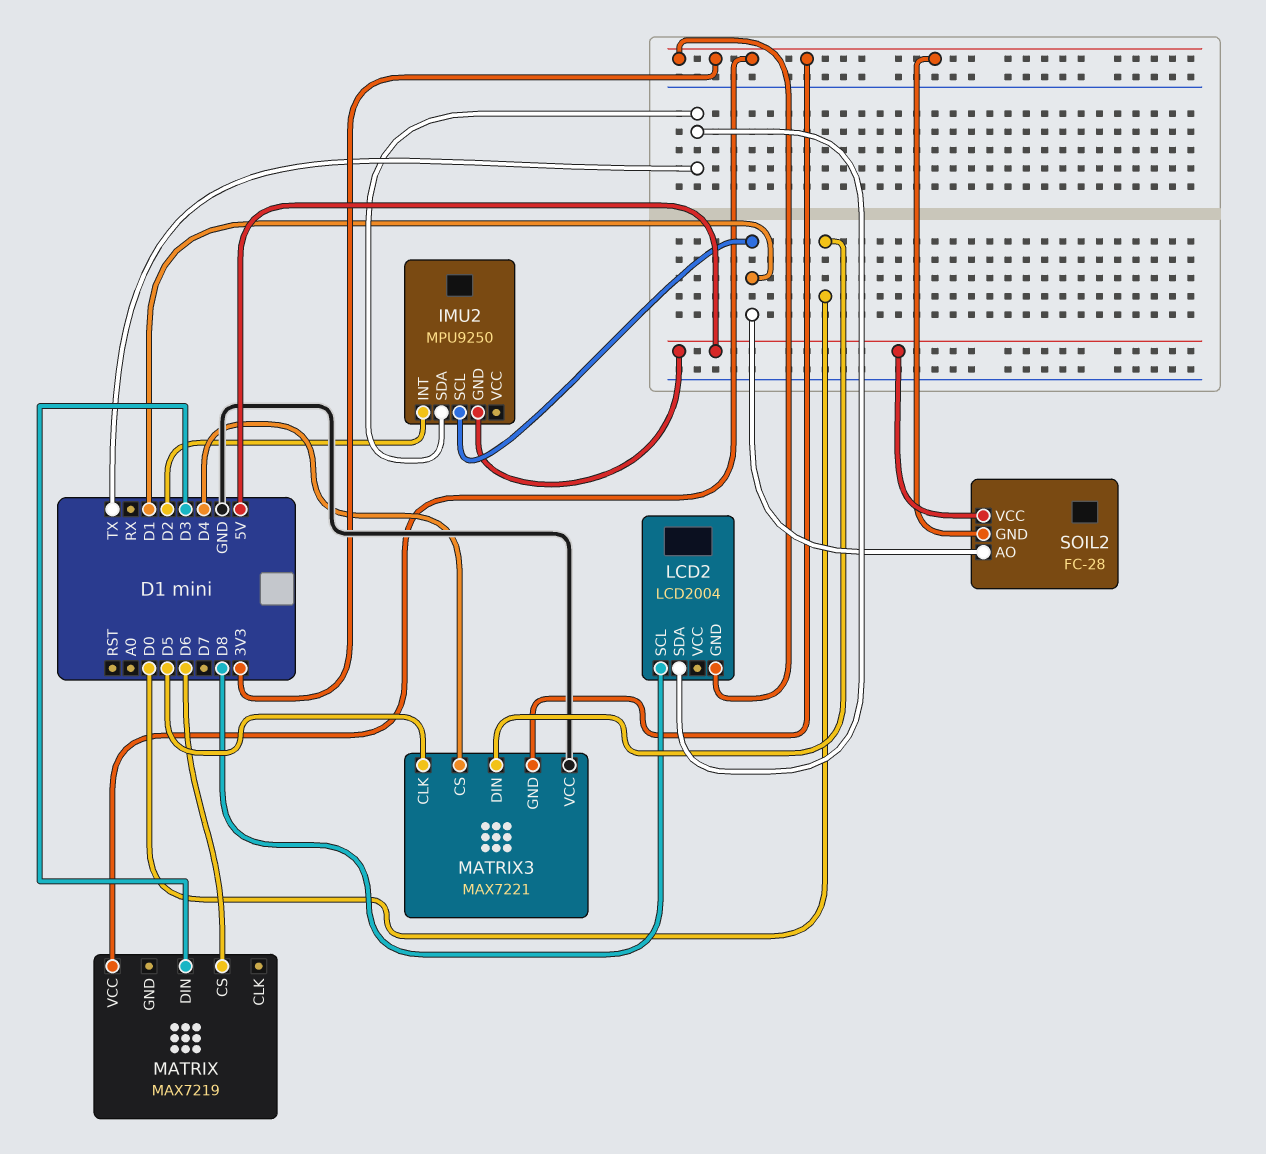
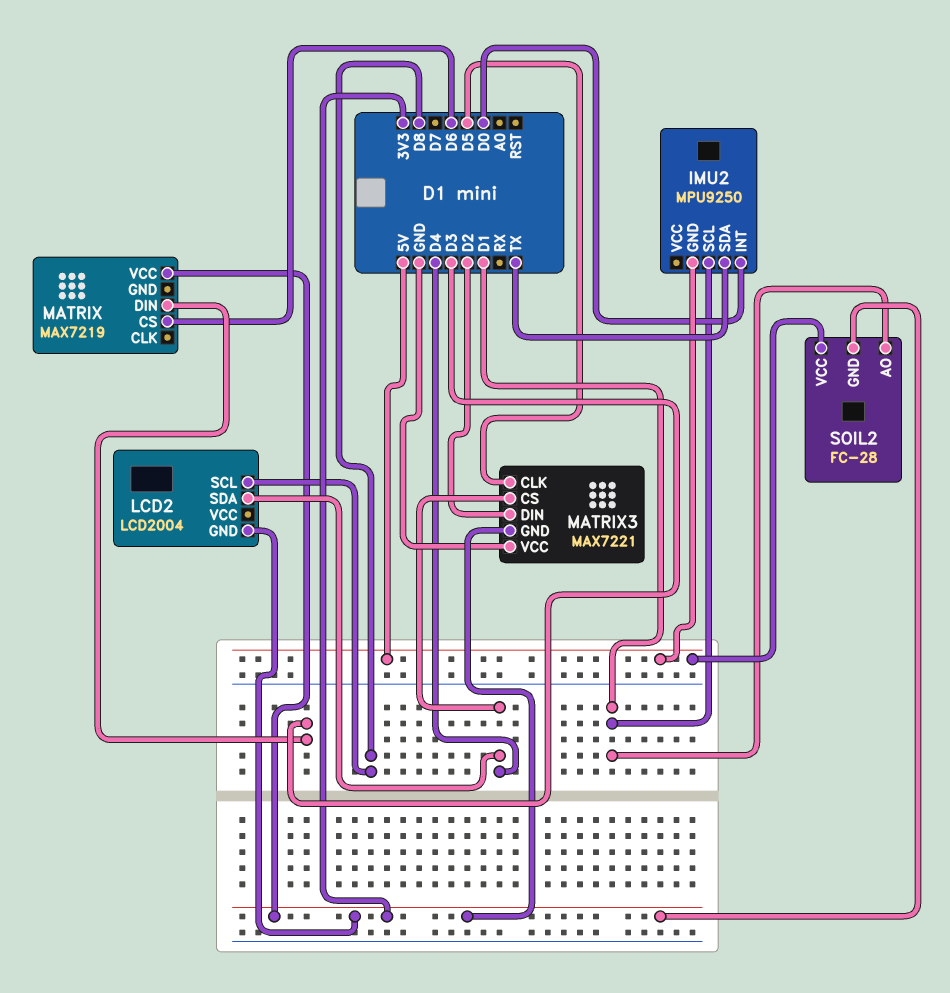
IMU2 pin INT: D2 -> D0
LCD2 pin SDA: TX -> D4
MATRIX3 pin DIN: D0 -> D2

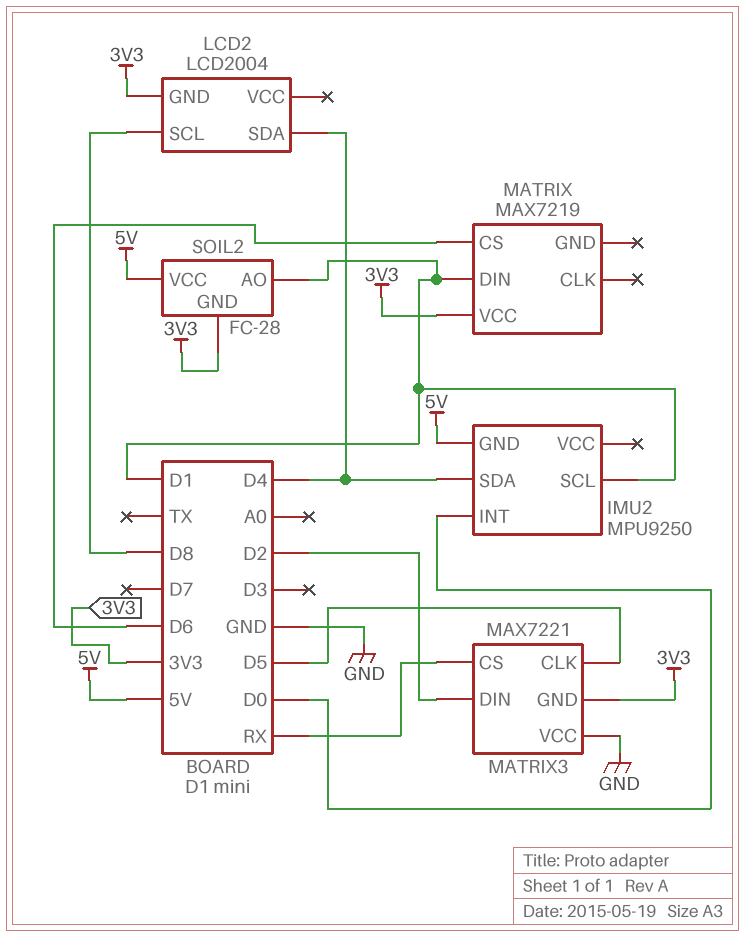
IMU2 pin SDA: TX -> D4
MATRIX pin DIN: D3 -> D1
MATRIX3 pin CS: D4 -> RX

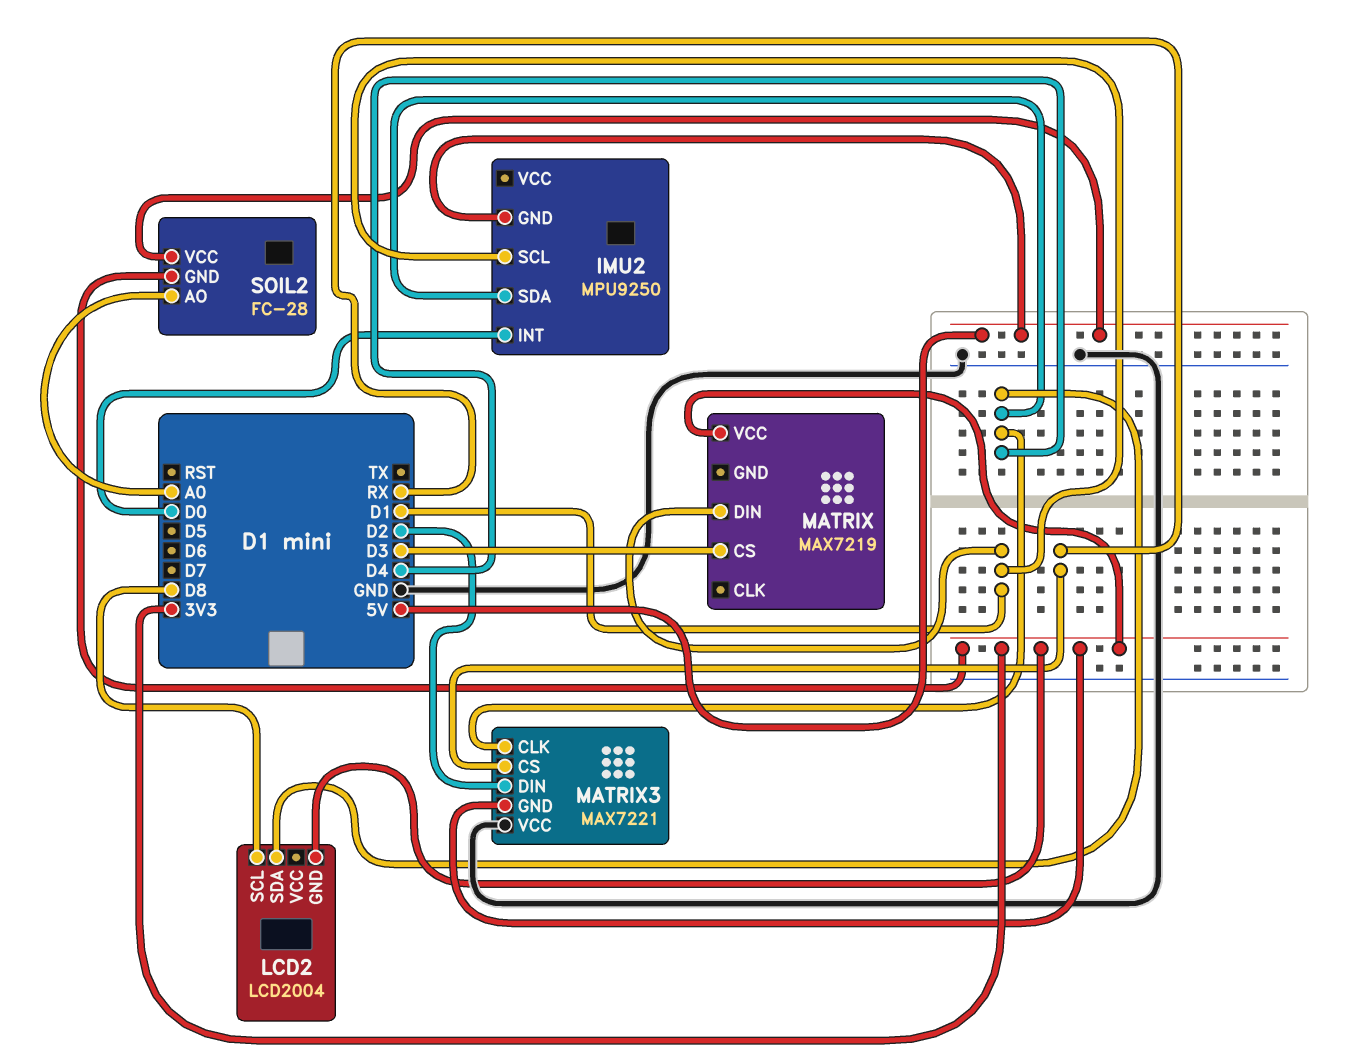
MATRIX pin CS: D6 -> D3
MATRIX3 pin CLK: D5 -> D4
SOIL2 pin AO: D1 -> A0

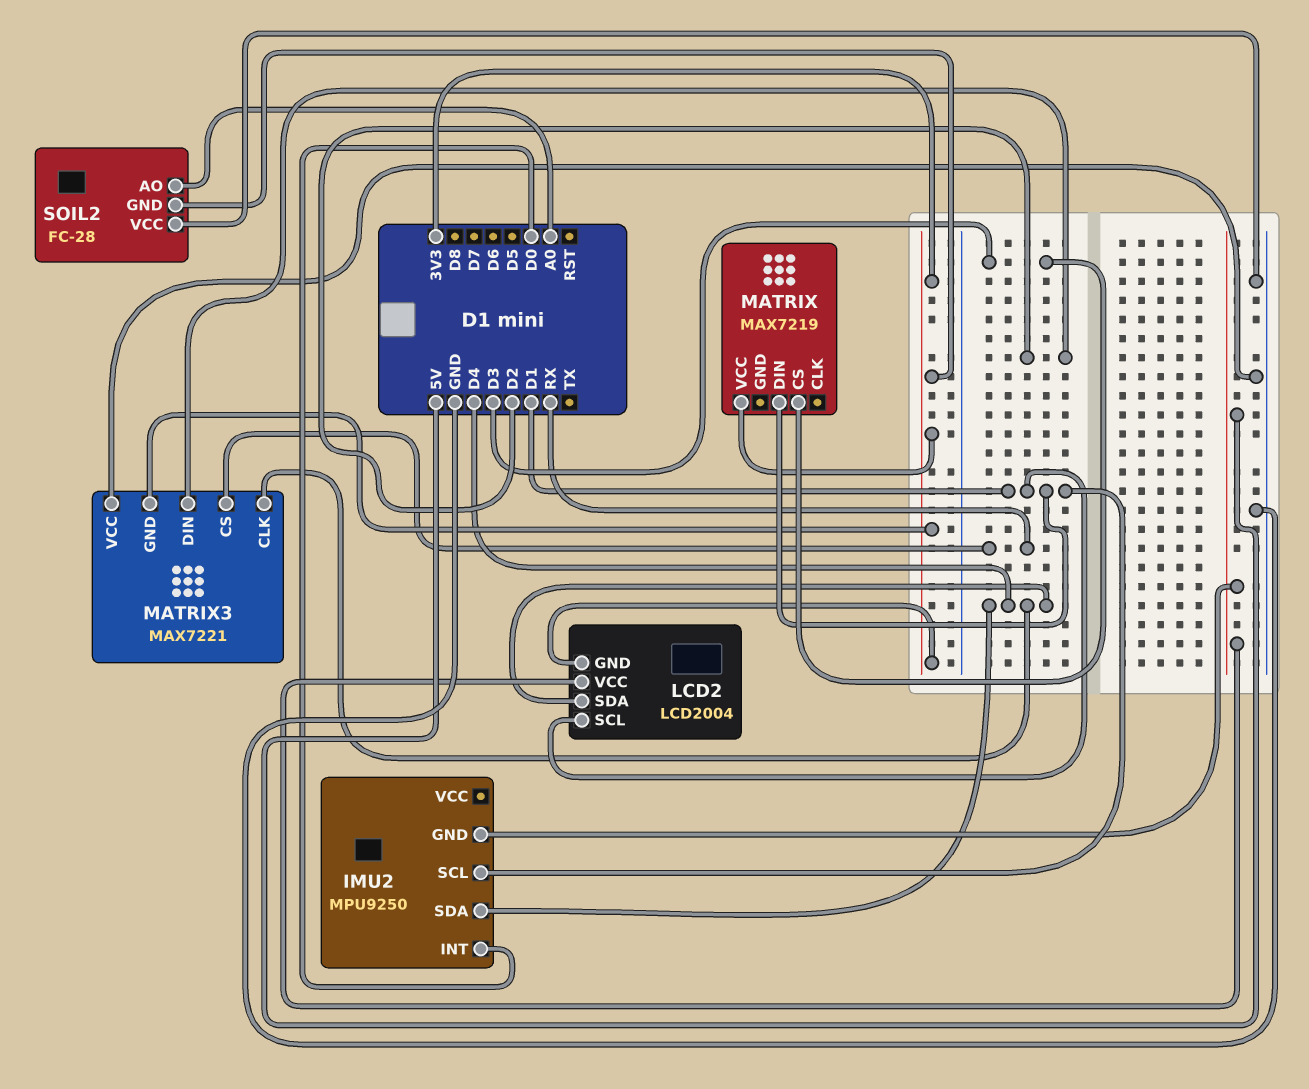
LCD2 pin SCL: D8 -> D1
LCD2 pin VCC: none -> 5V
SOIL2 pin VCC: 5V -> GND

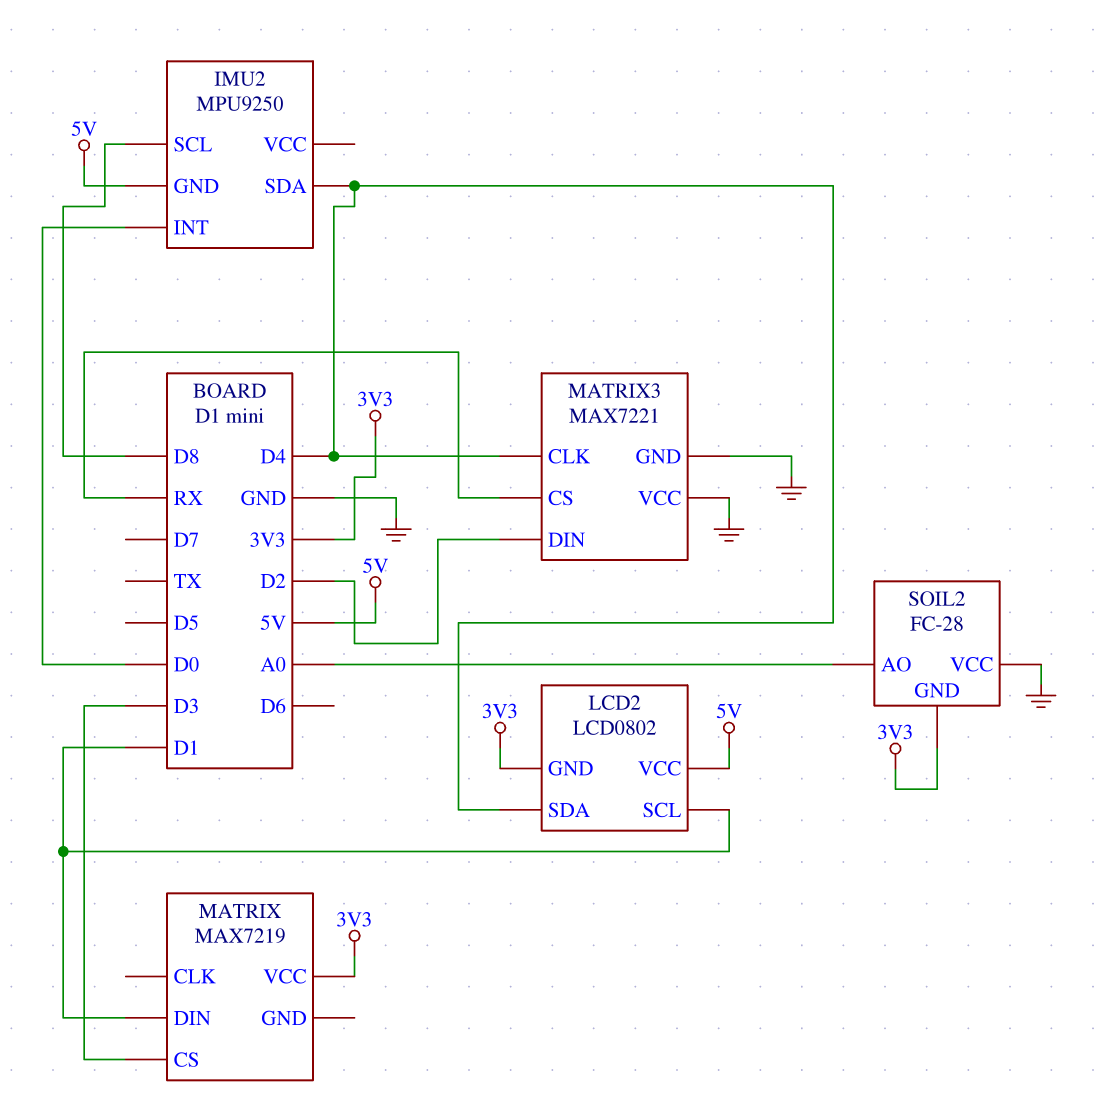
IMU2 pin SCL: D1 -> D8
LCD2: LCD2004 -> LCD0802
MATRIX3 pin GND: 3V3 -> GND

